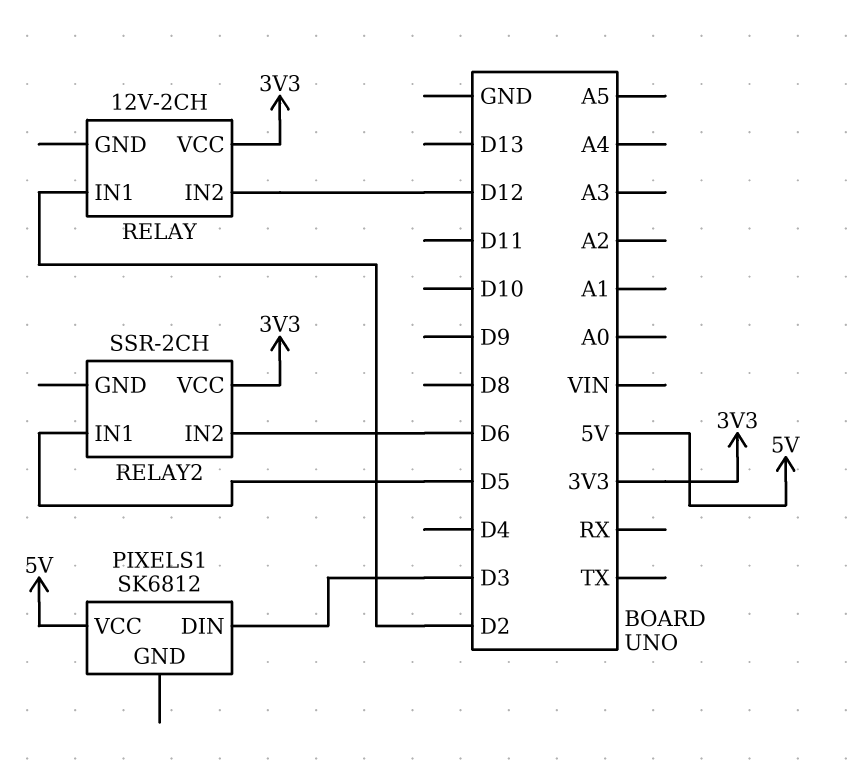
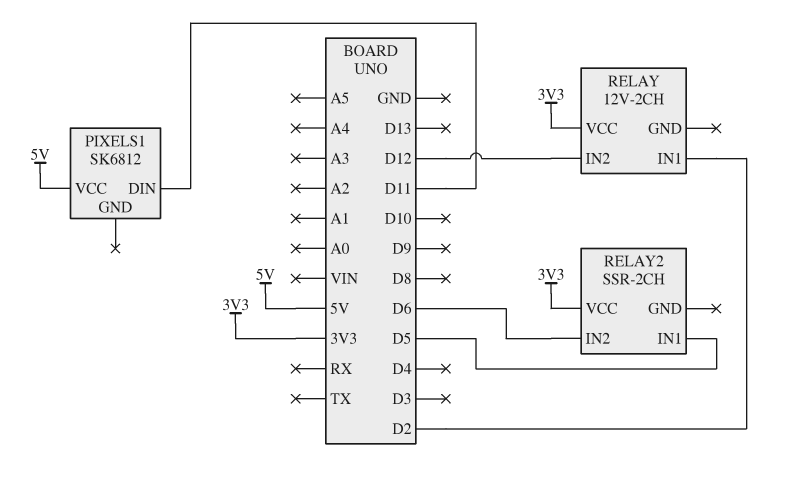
PIXELS1 pin DIN: D3 -> D11

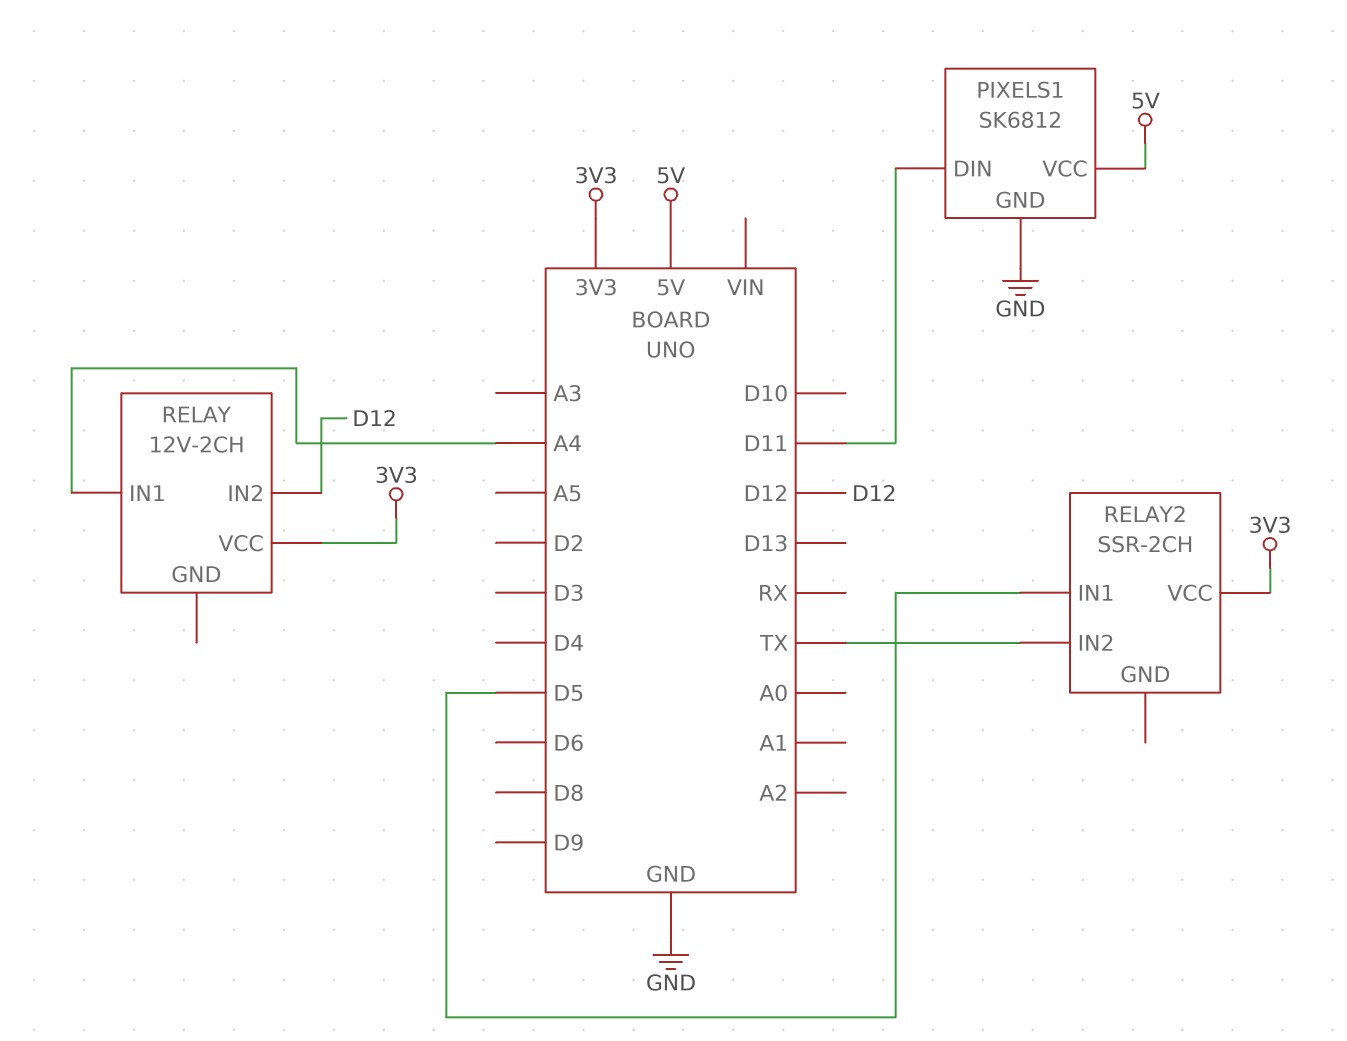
PIXELS1 pin GND: none -> GND
RELAY pin IN1: D2 -> A4
RELAY2 pin IN2: D6 -> TX

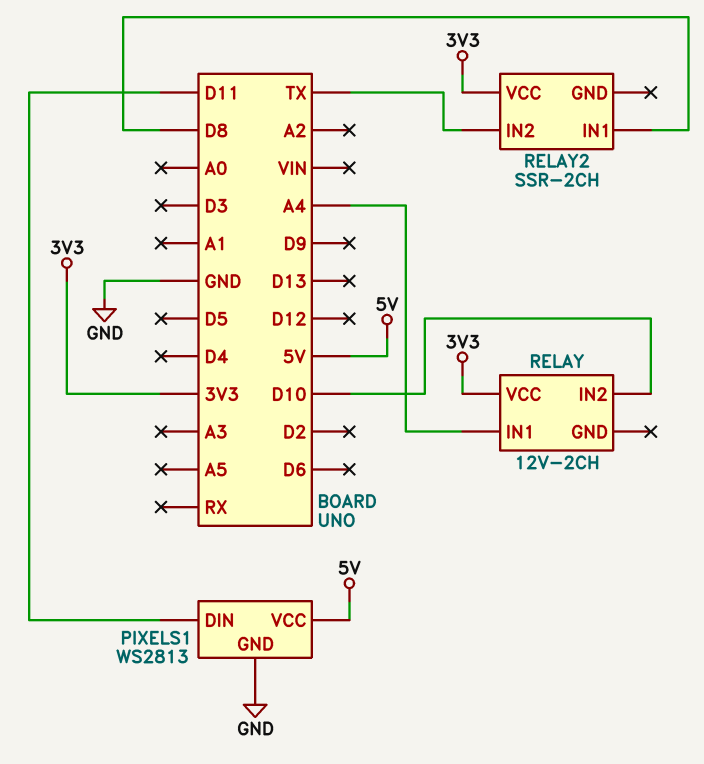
PIXELS1: SK6812 -> WS2813
RELAY pin IN2: D12 -> D10
RELAY2 pin IN1: D5 -> D8

